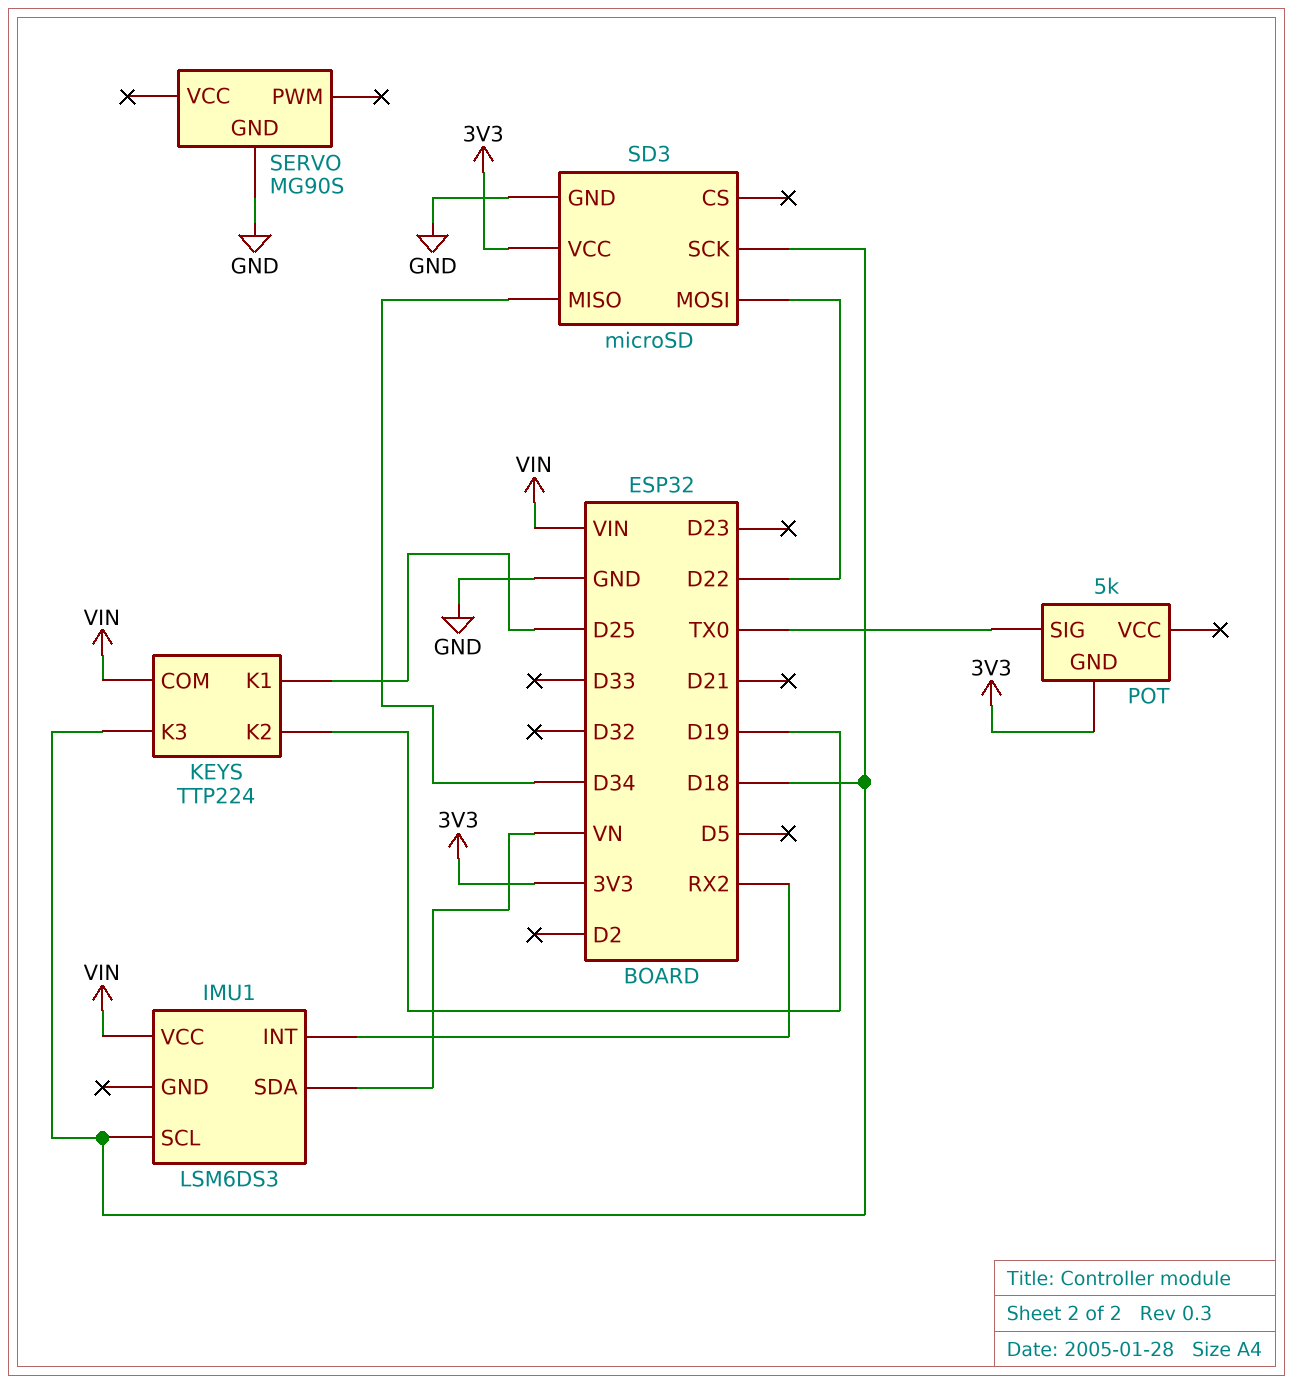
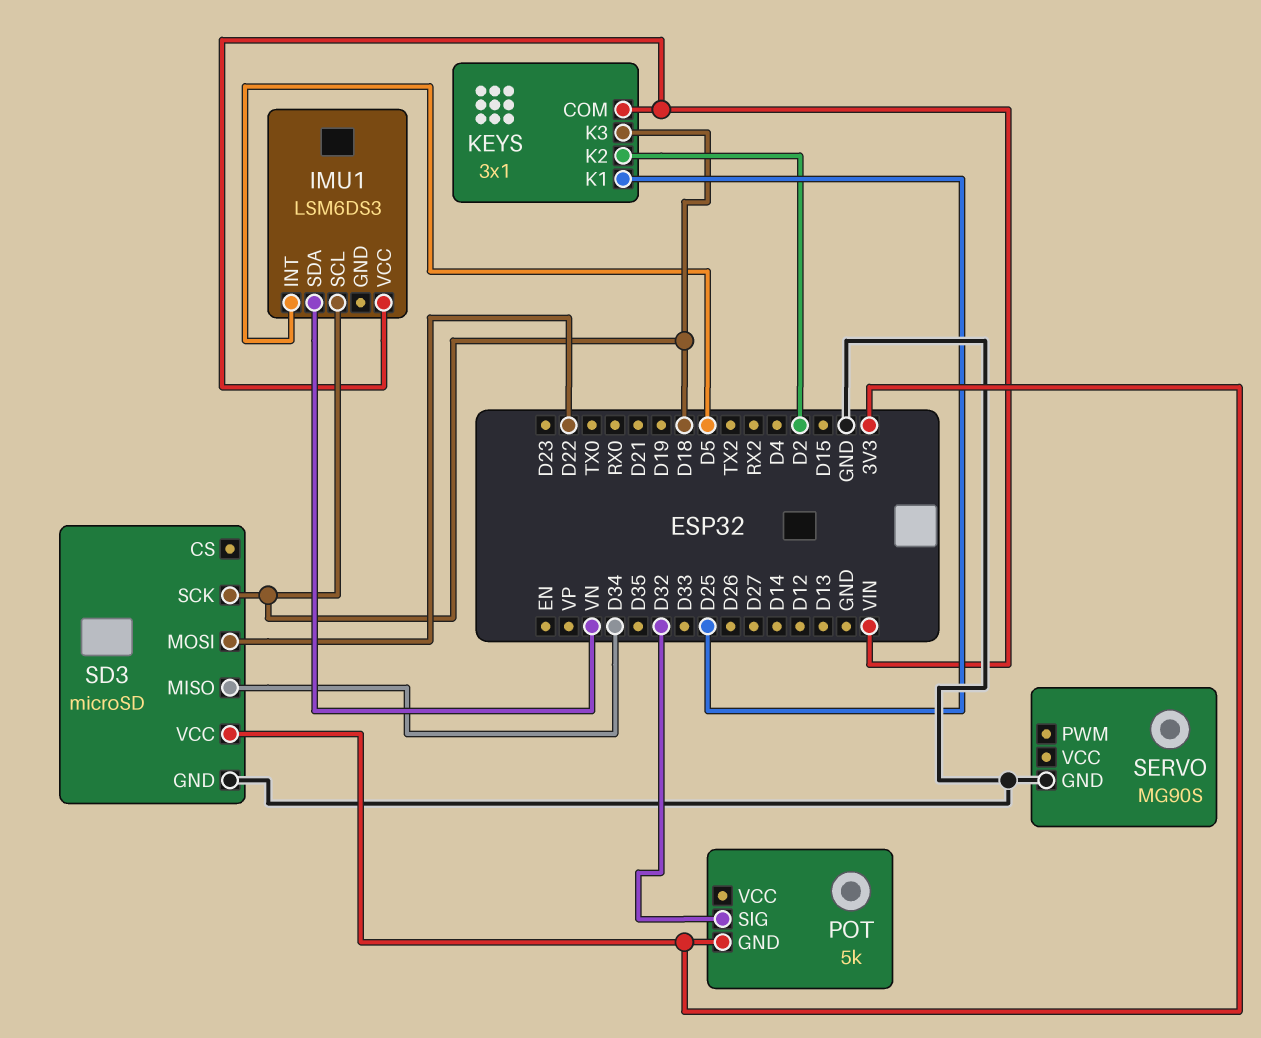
IMU1 pin INT: RX2 -> D5
KEYS: TTP224 -> 3x1
KEYS pin K2: D19 -> D2
POT pin SIG: TX0 -> D32

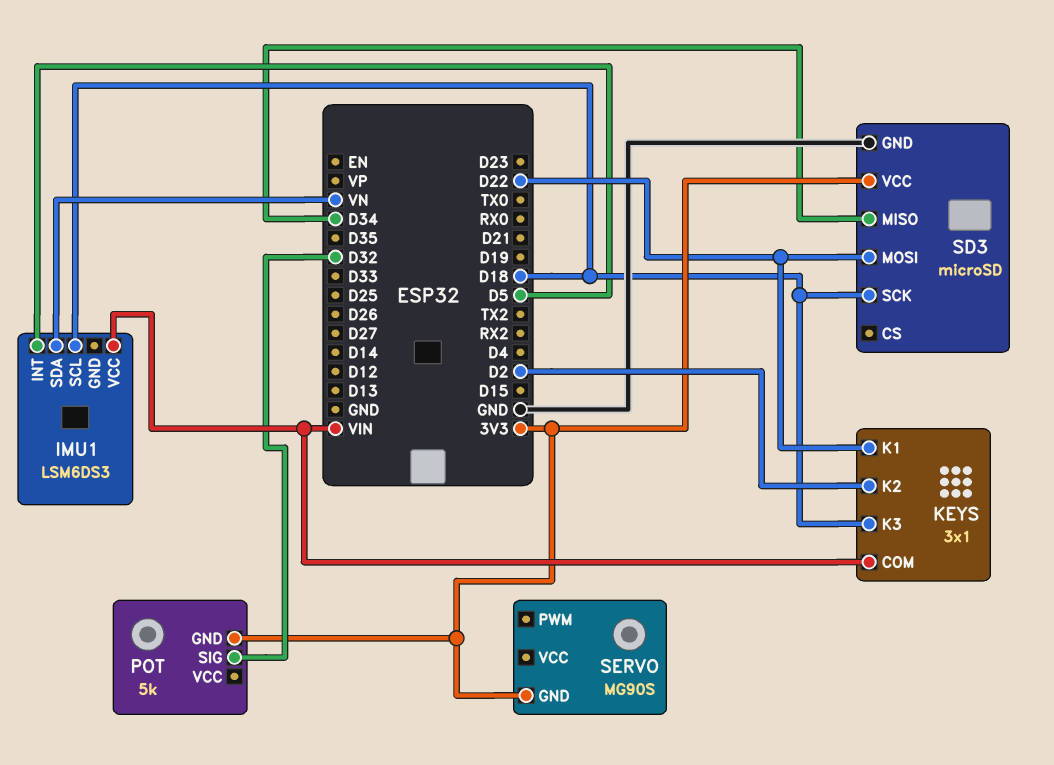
KEYS pin K1: D25 -> D22
SERVO pin GND: GND -> 3V3

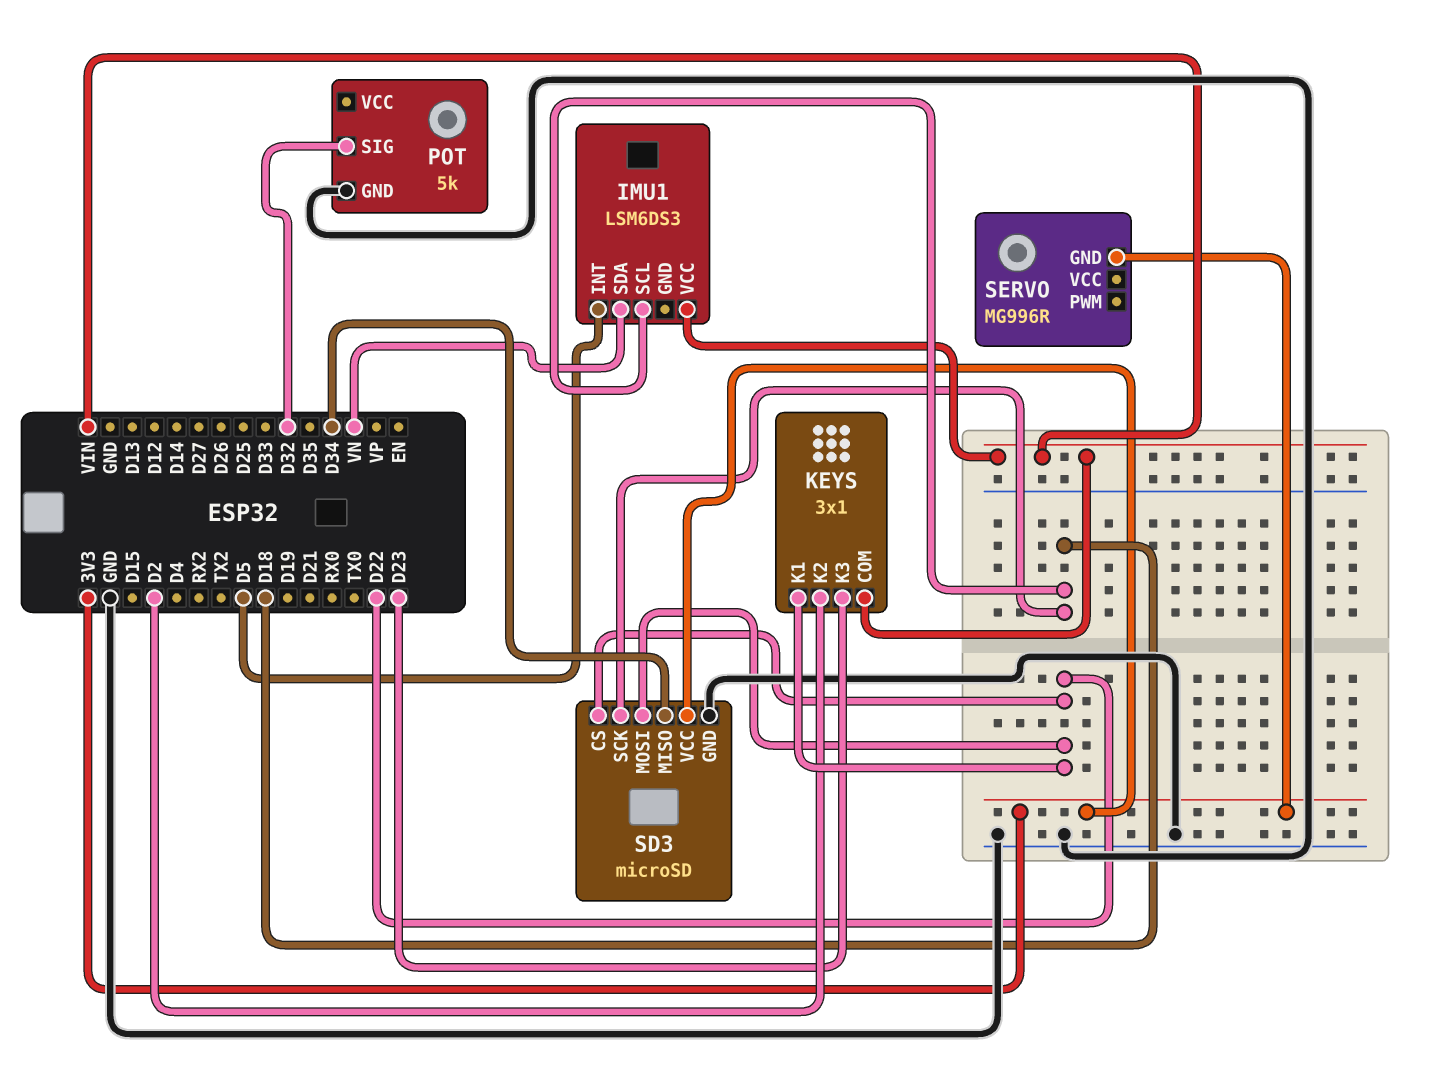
KEYS pin K3: D18 -> D23
POT pin GND: 3V3 -> GND
SD3 pin CS: none -> D22
SERVO: MG90S -> MG996R

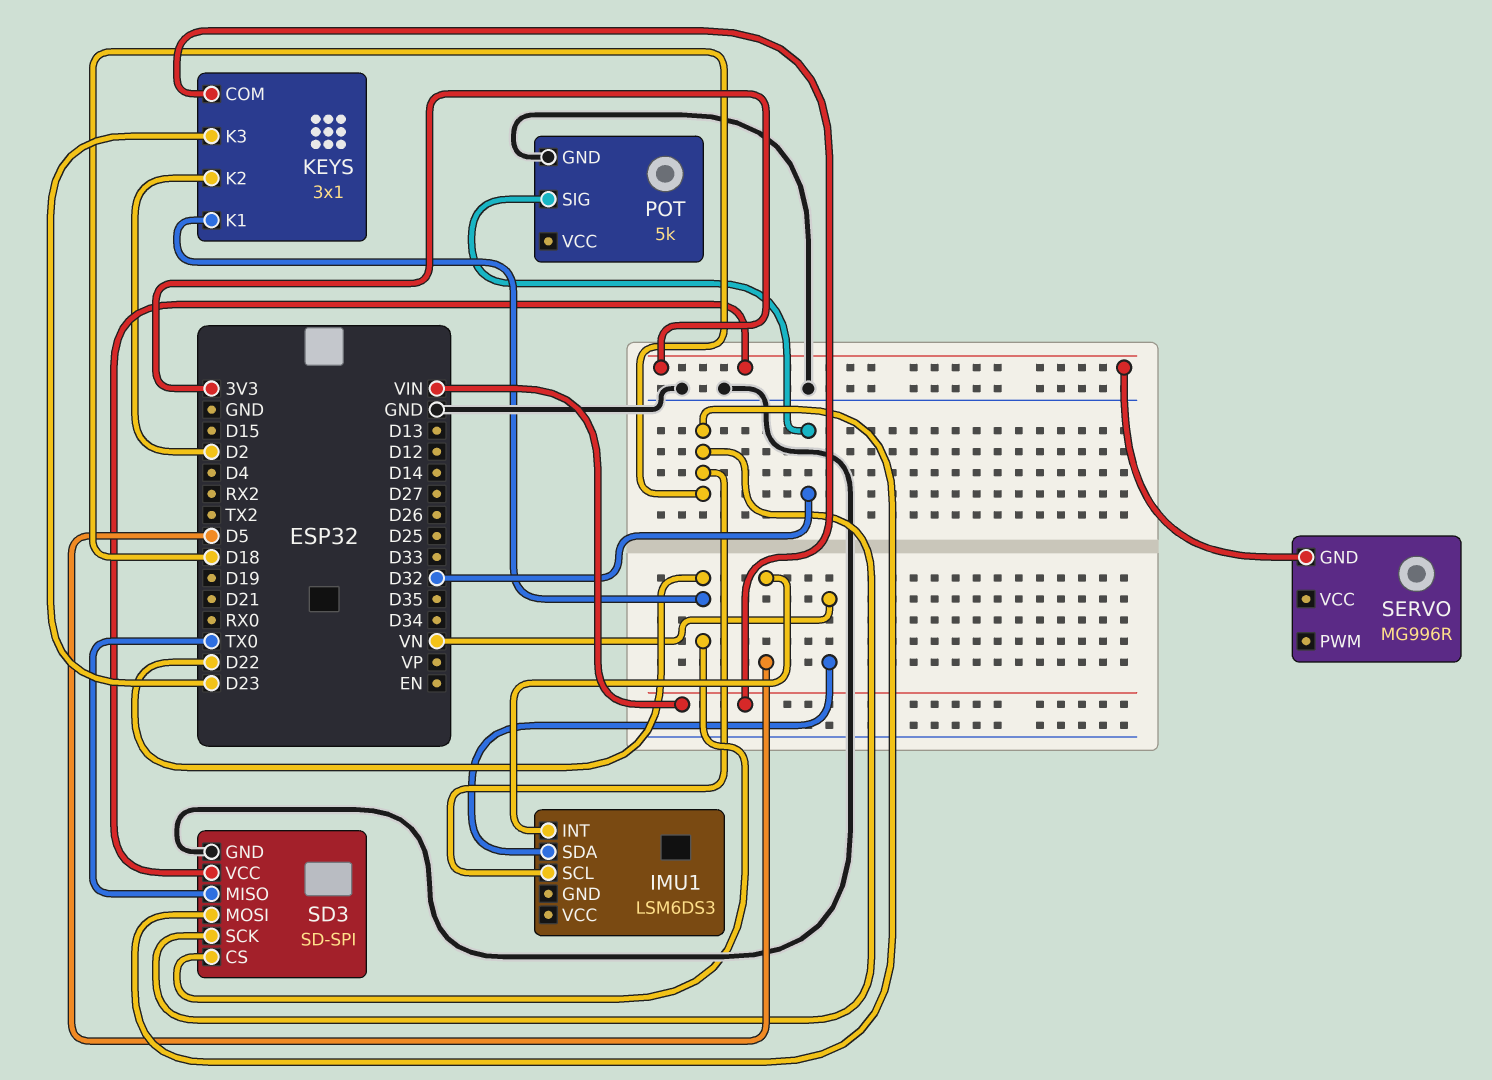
IMU1 pin VCC: VIN -> none
SD3: microSD -> SD-SPI
SD3 pin MISO: D34 -> TX0
SD3 pin MOSI: D22 -> D18

